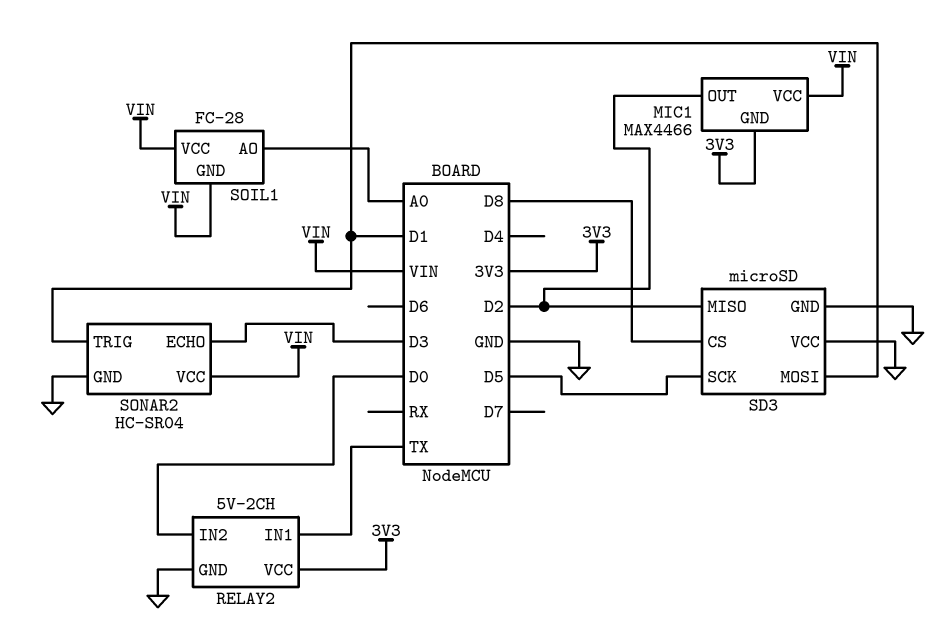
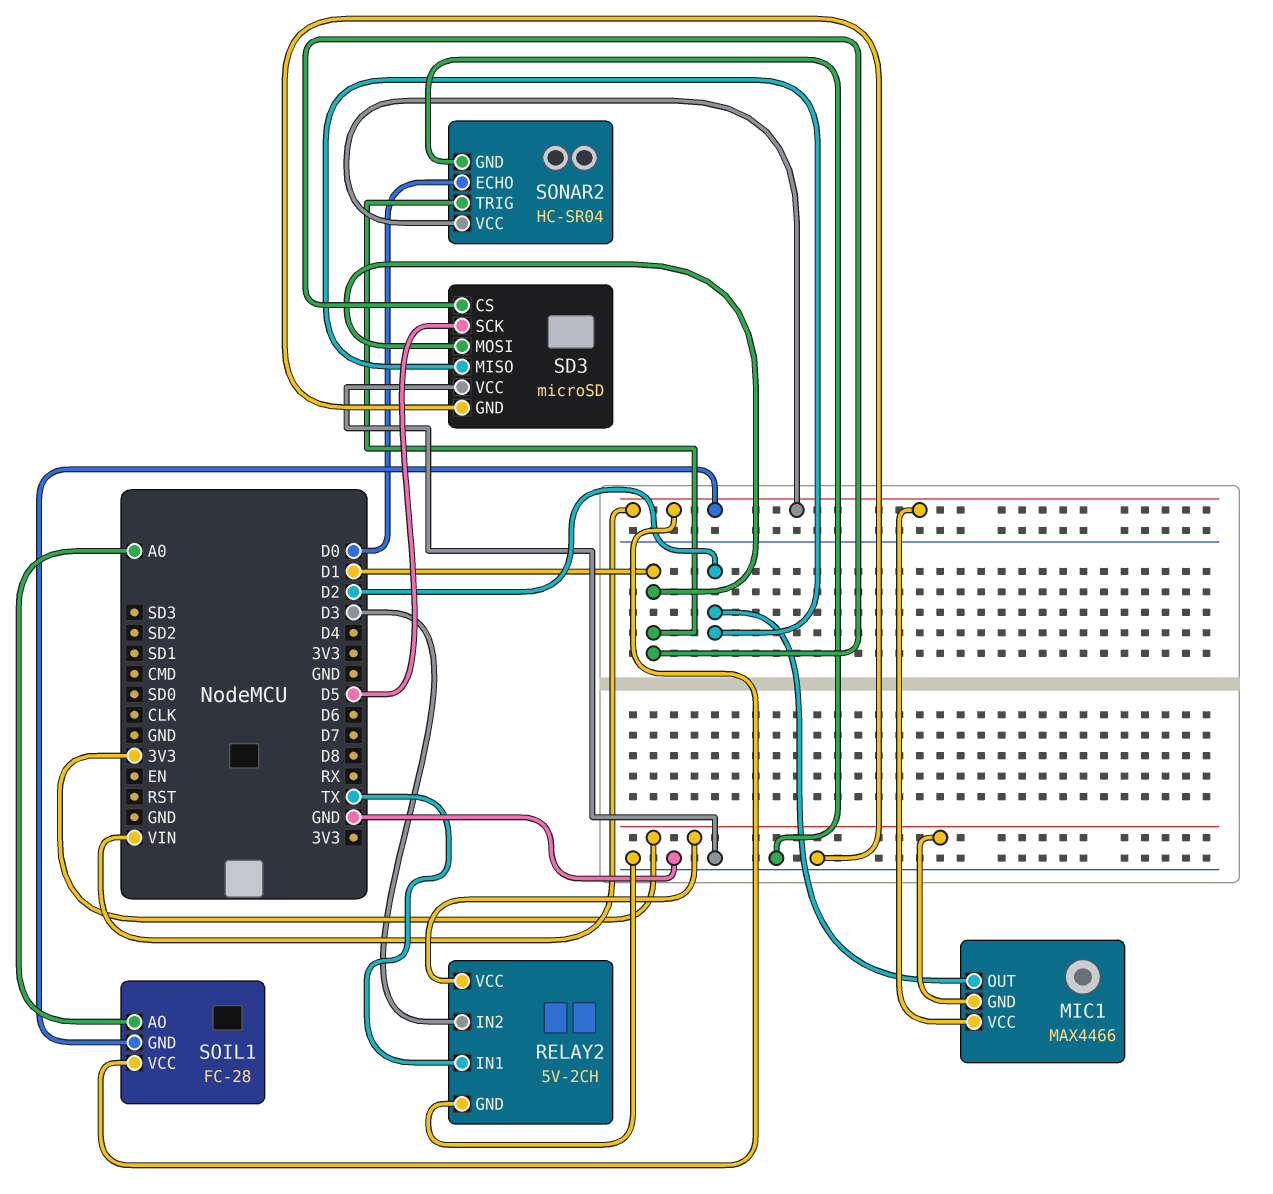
RELAY2 pin IN2: D0 -> D3
SD3 pin CS: D8 -> D1
SONAR2 pin ECHO: D3 -> D0

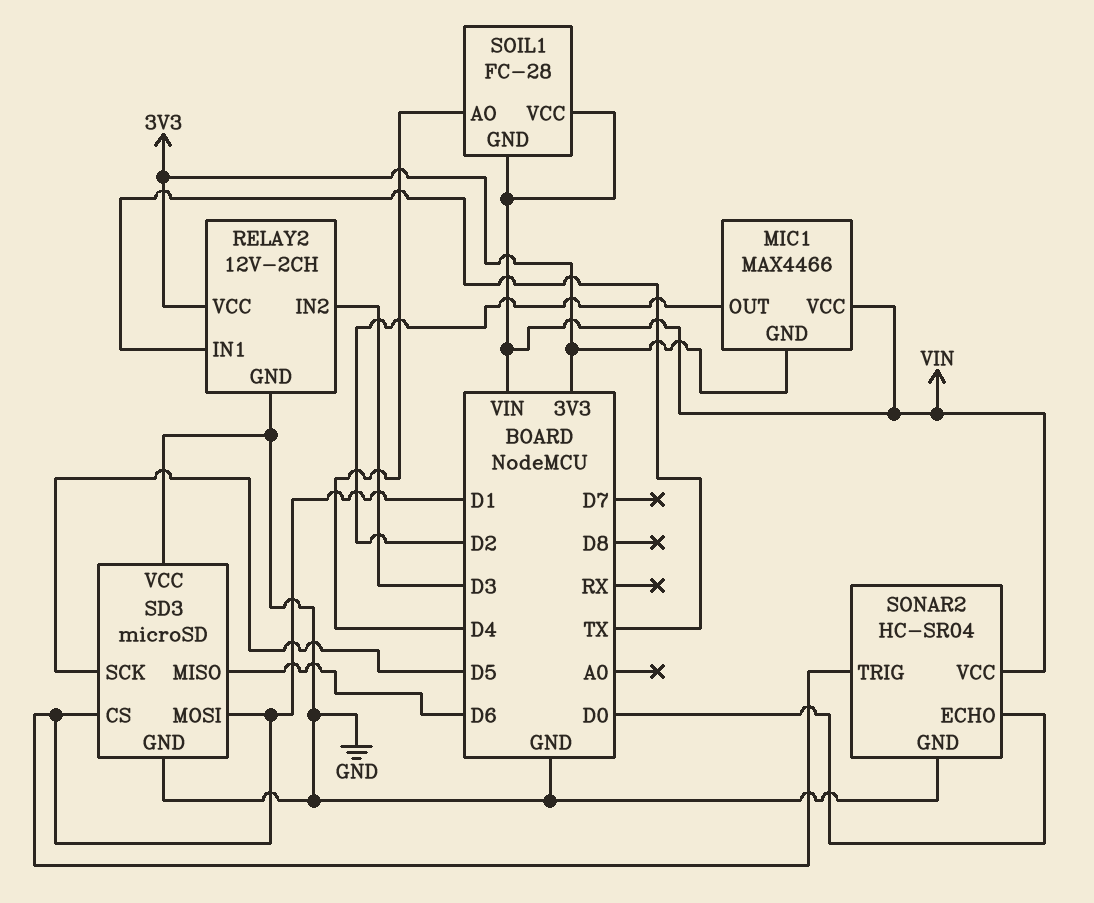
RELAY2: 5V-2CH -> 12V-2CH
SD3 pin MISO: D2 -> D6
SOIL1 pin AO: A0 -> D4

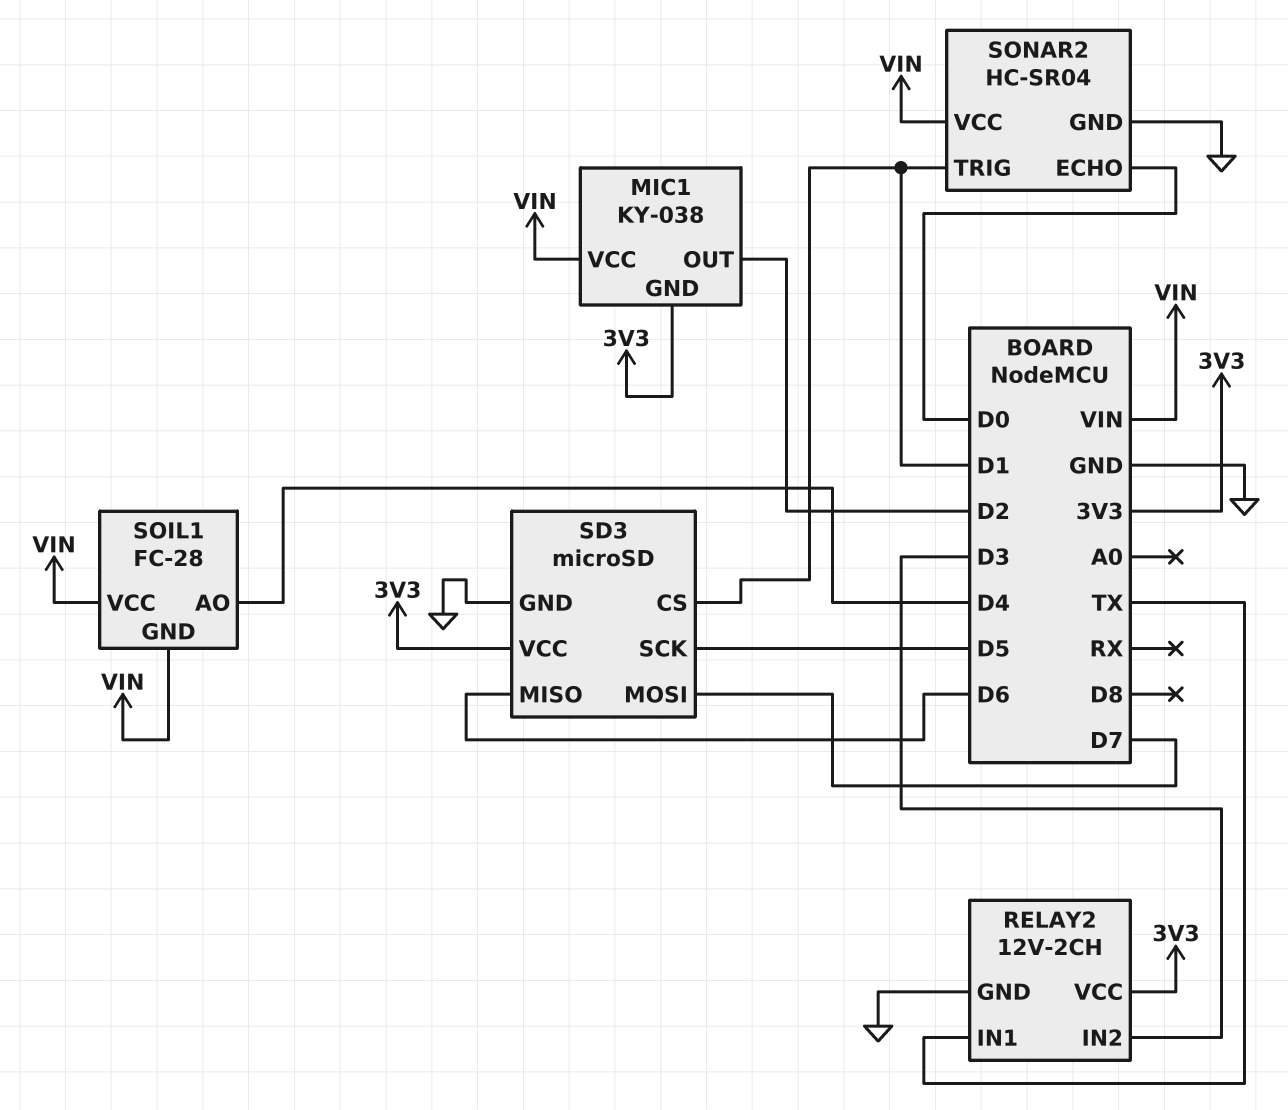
MIC1: MAX4466 -> KY-038
SD3 pin MOSI: D1 -> D7
SD3 pin VCC: GND -> 3V3

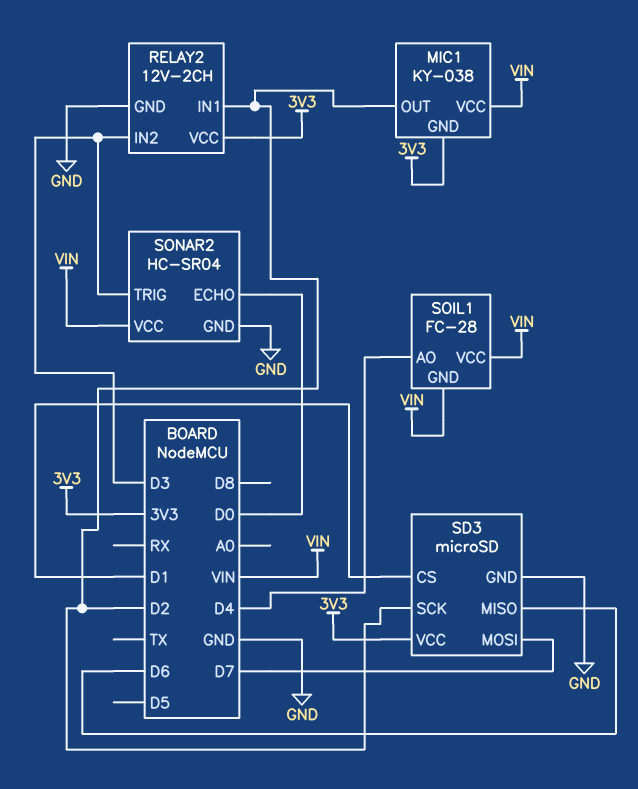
RELAY2 pin IN1: TX -> D2
SD3 pin SCK: D5 -> D2
SONAR2 pin TRIG: D1 -> D3

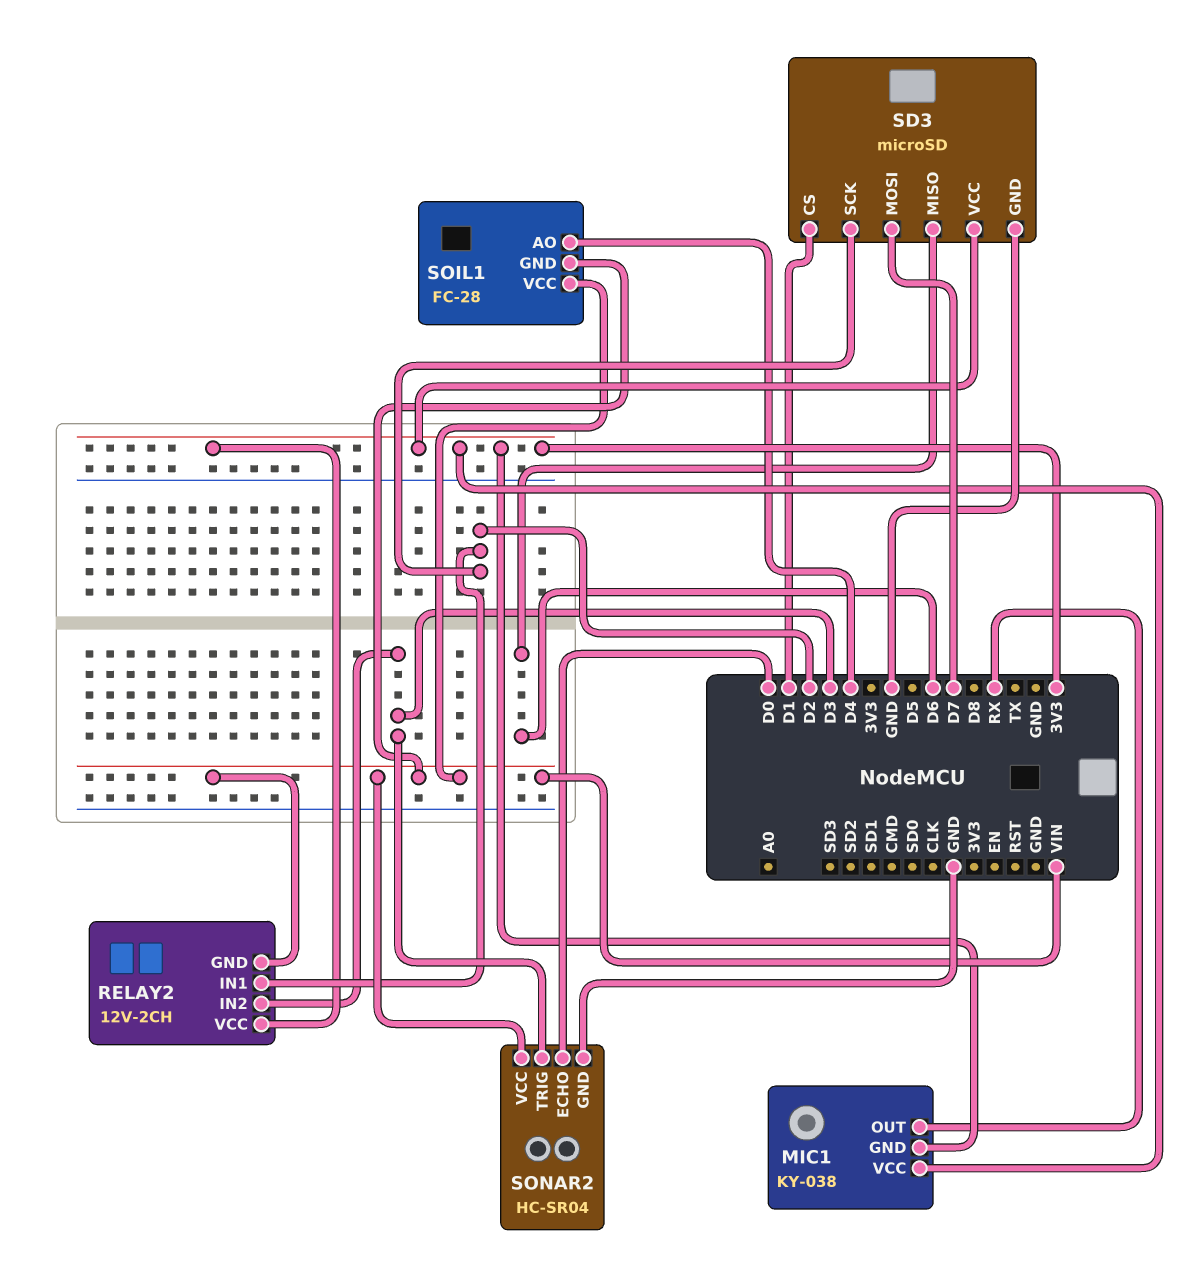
MIC1 pin OUT: D2 -> RX
MIC1 pin VCC: VIN -> 3V3
RELAY2 pin GND: GND -> VIN

